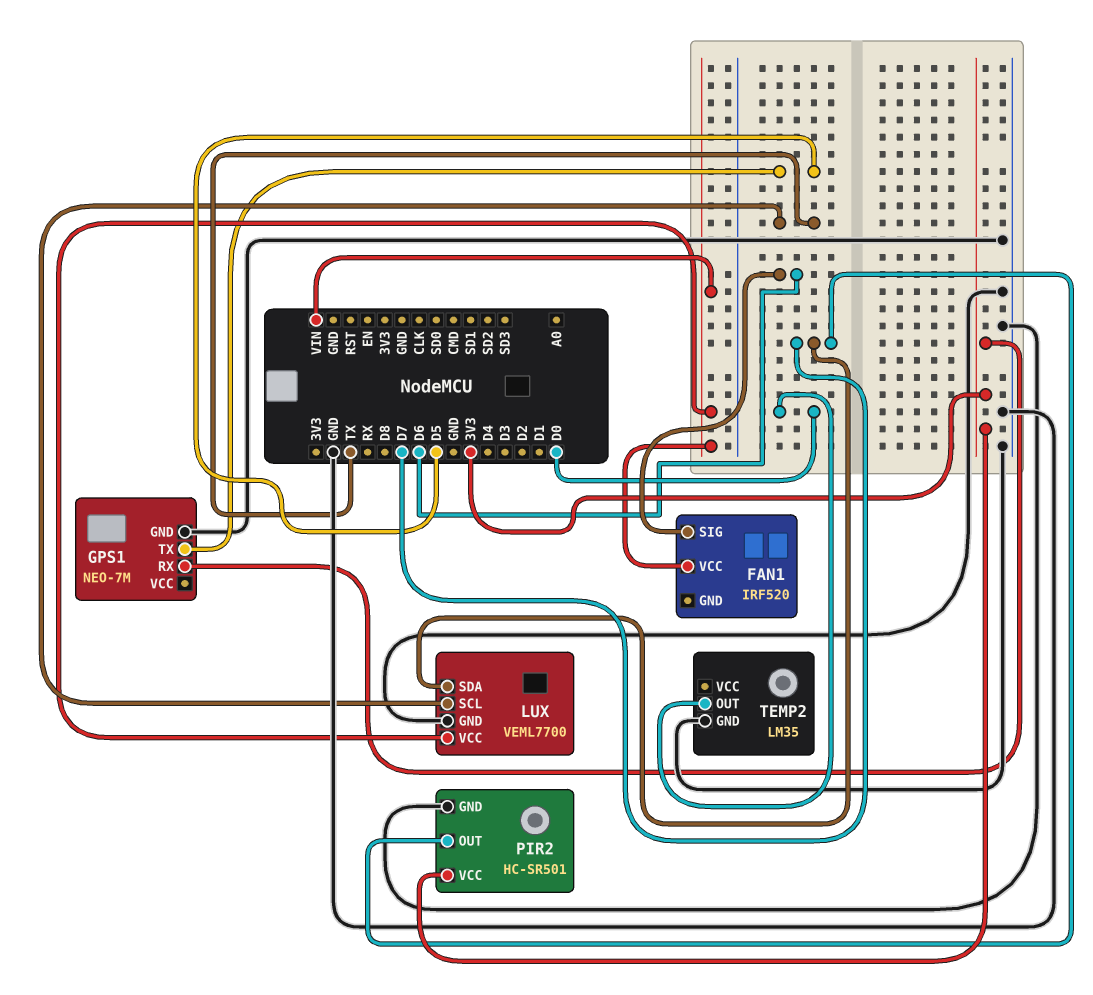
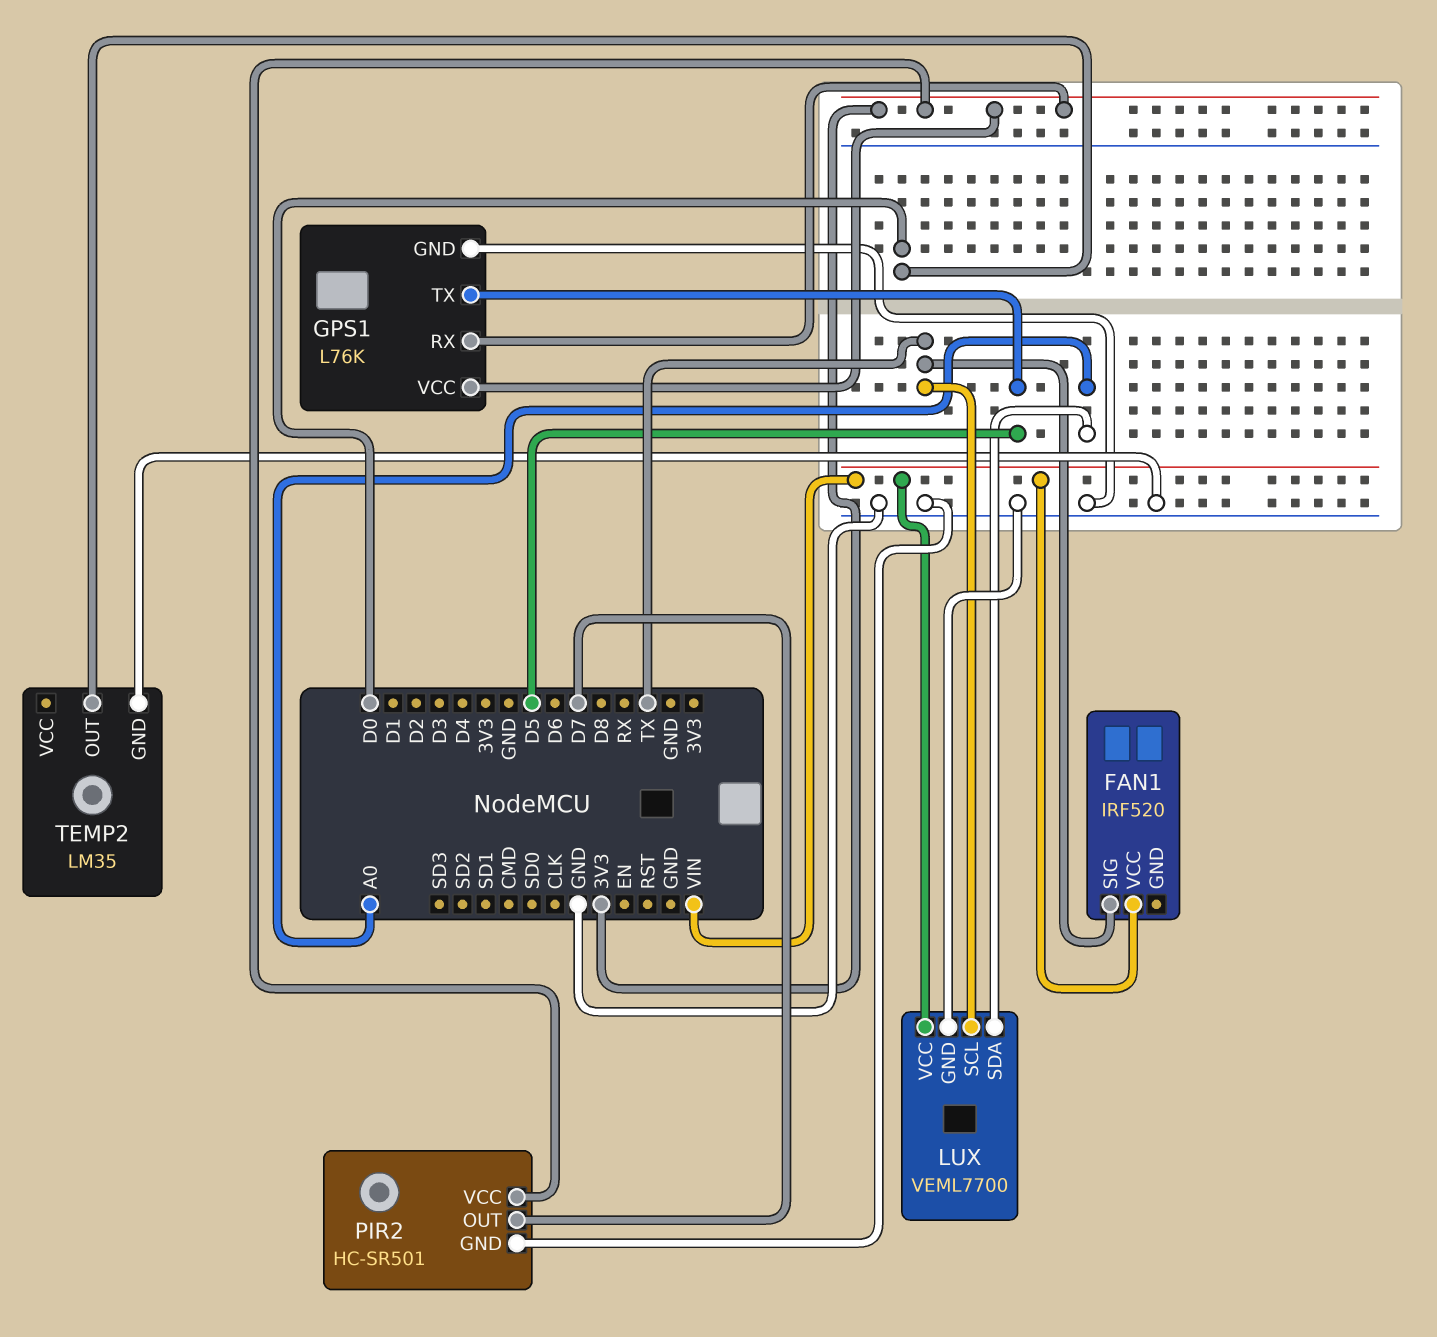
FAN1 pin SIG: D6 -> TX
GPS1: NEO-7M -> L76K
GPS1 pin VCC: none -> 3V3
LUX pin SDA: D7 -> A0

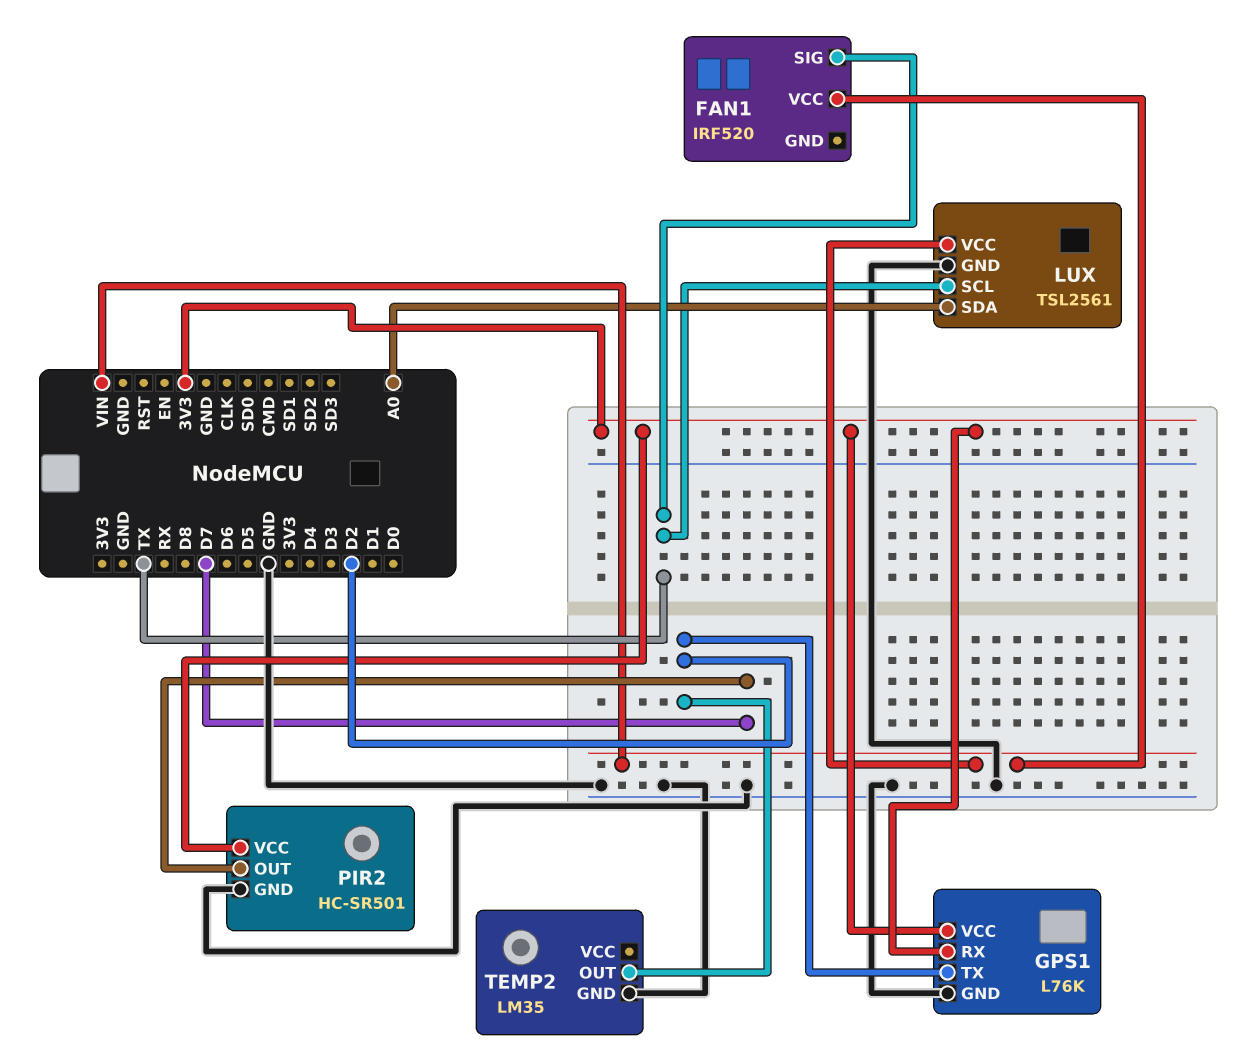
GPS1 pin TX: D5 -> D2
LUX: VEML7700 -> TSL2561
TEMP2 pin OUT: D0 -> D2

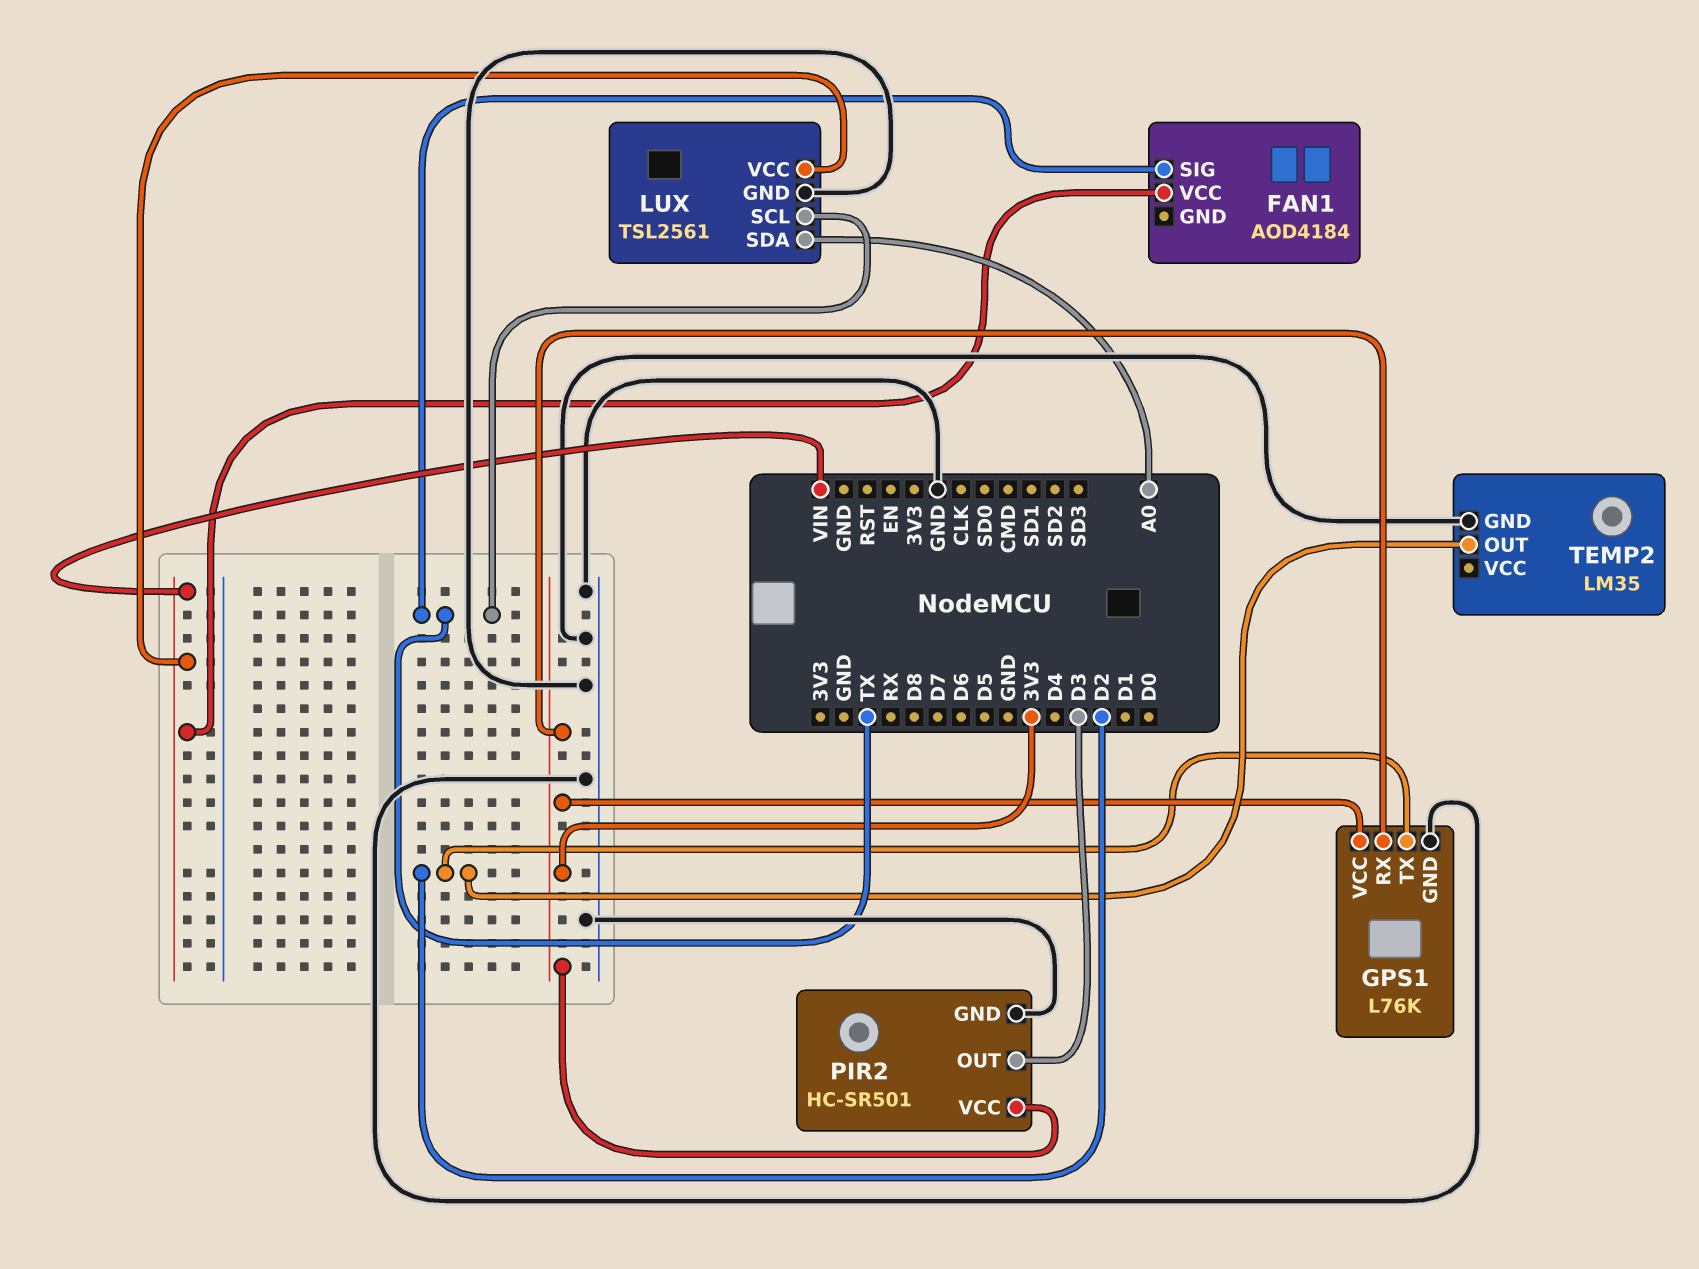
FAN1: IRF520 -> AOD4184
PIR2 pin OUT: D7 -> D3

